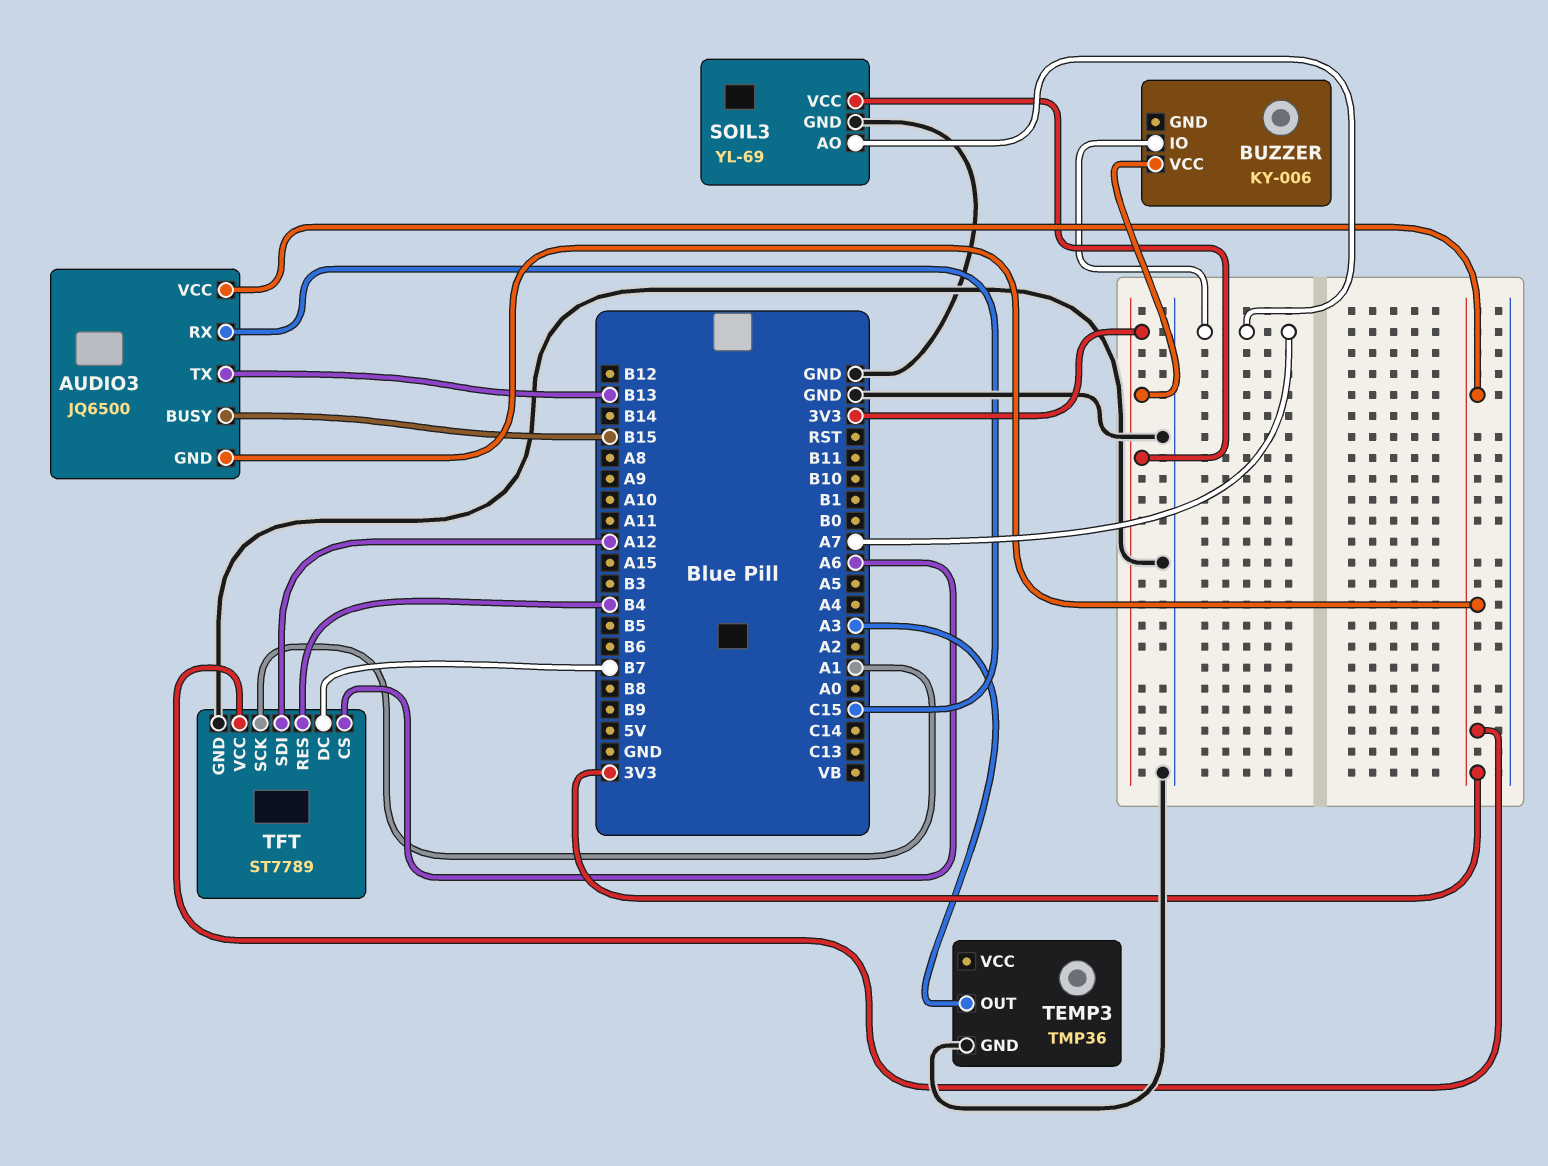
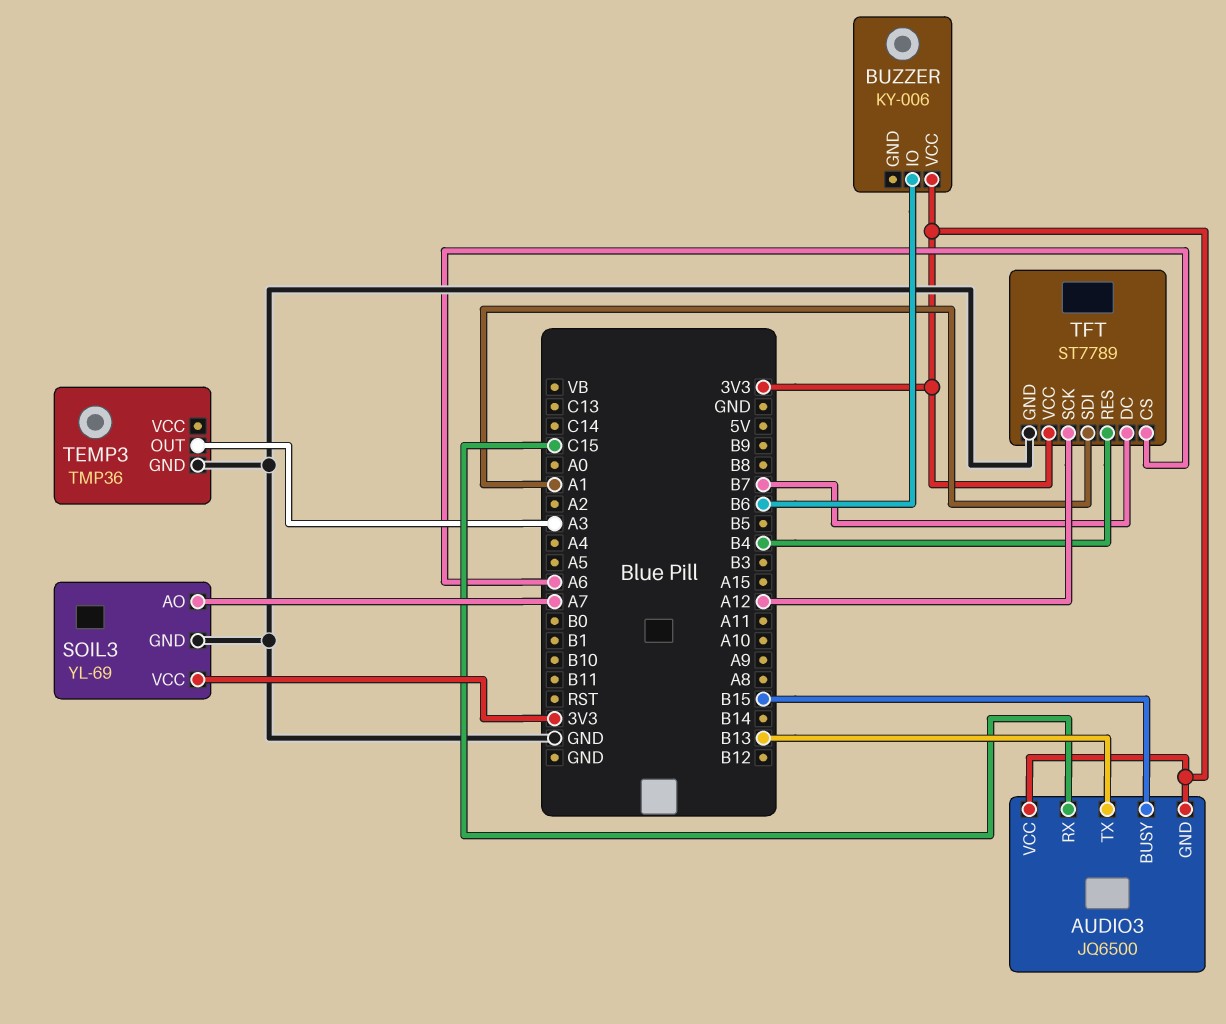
BUZZER pin IO: A7 -> B6
TFT pin SCK: A1 -> A12
TFT pin SDI: A12 -> A1

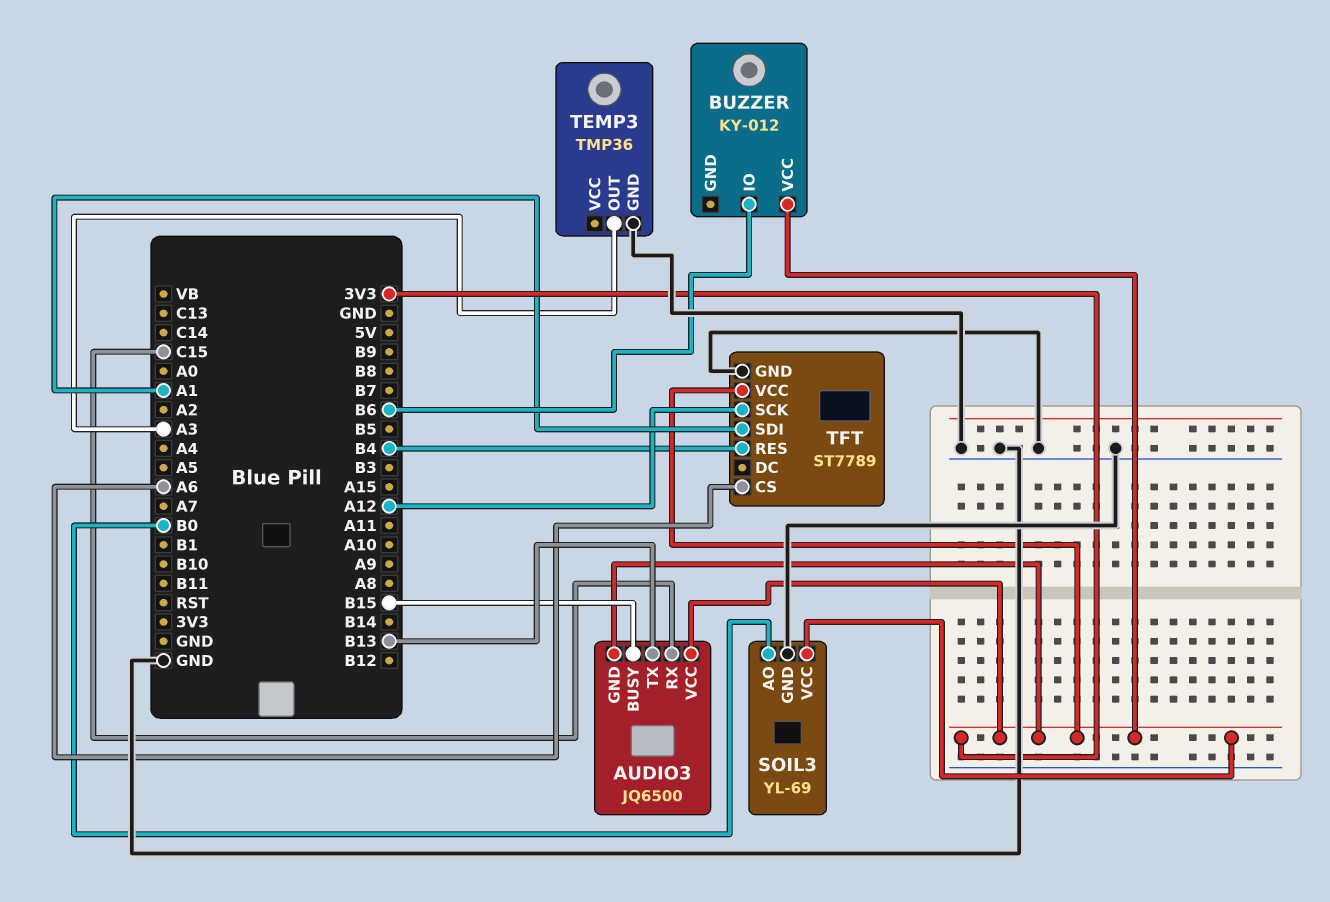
BUZZER: KY-006 -> KY-012
SOIL3 pin AO: A7 -> B0
TFT pin DC: B7 -> none

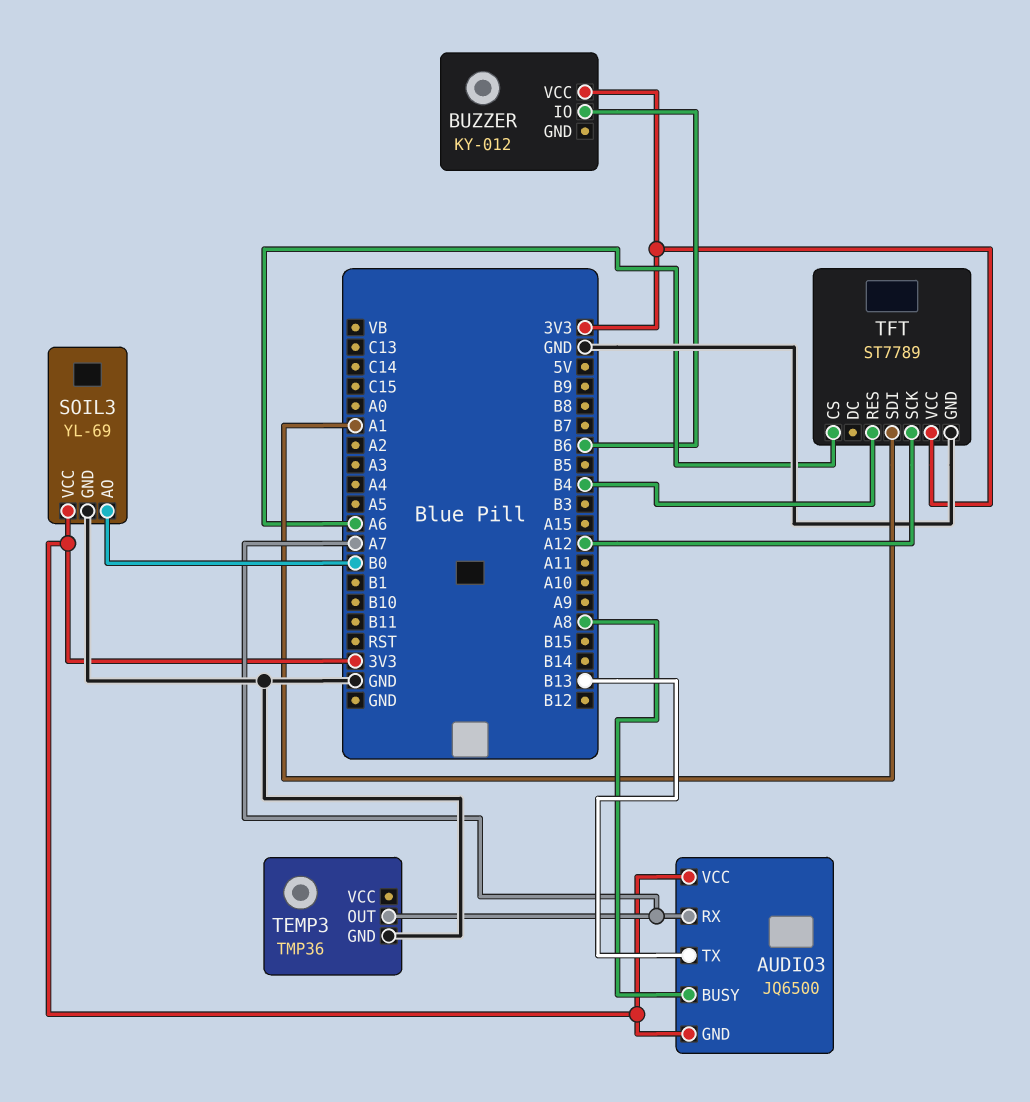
AUDIO3 pin BUSY: B15 -> A8
AUDIO3 pin RX: C15 -> A7
TEMP3 pin OUT: A3 -> A7

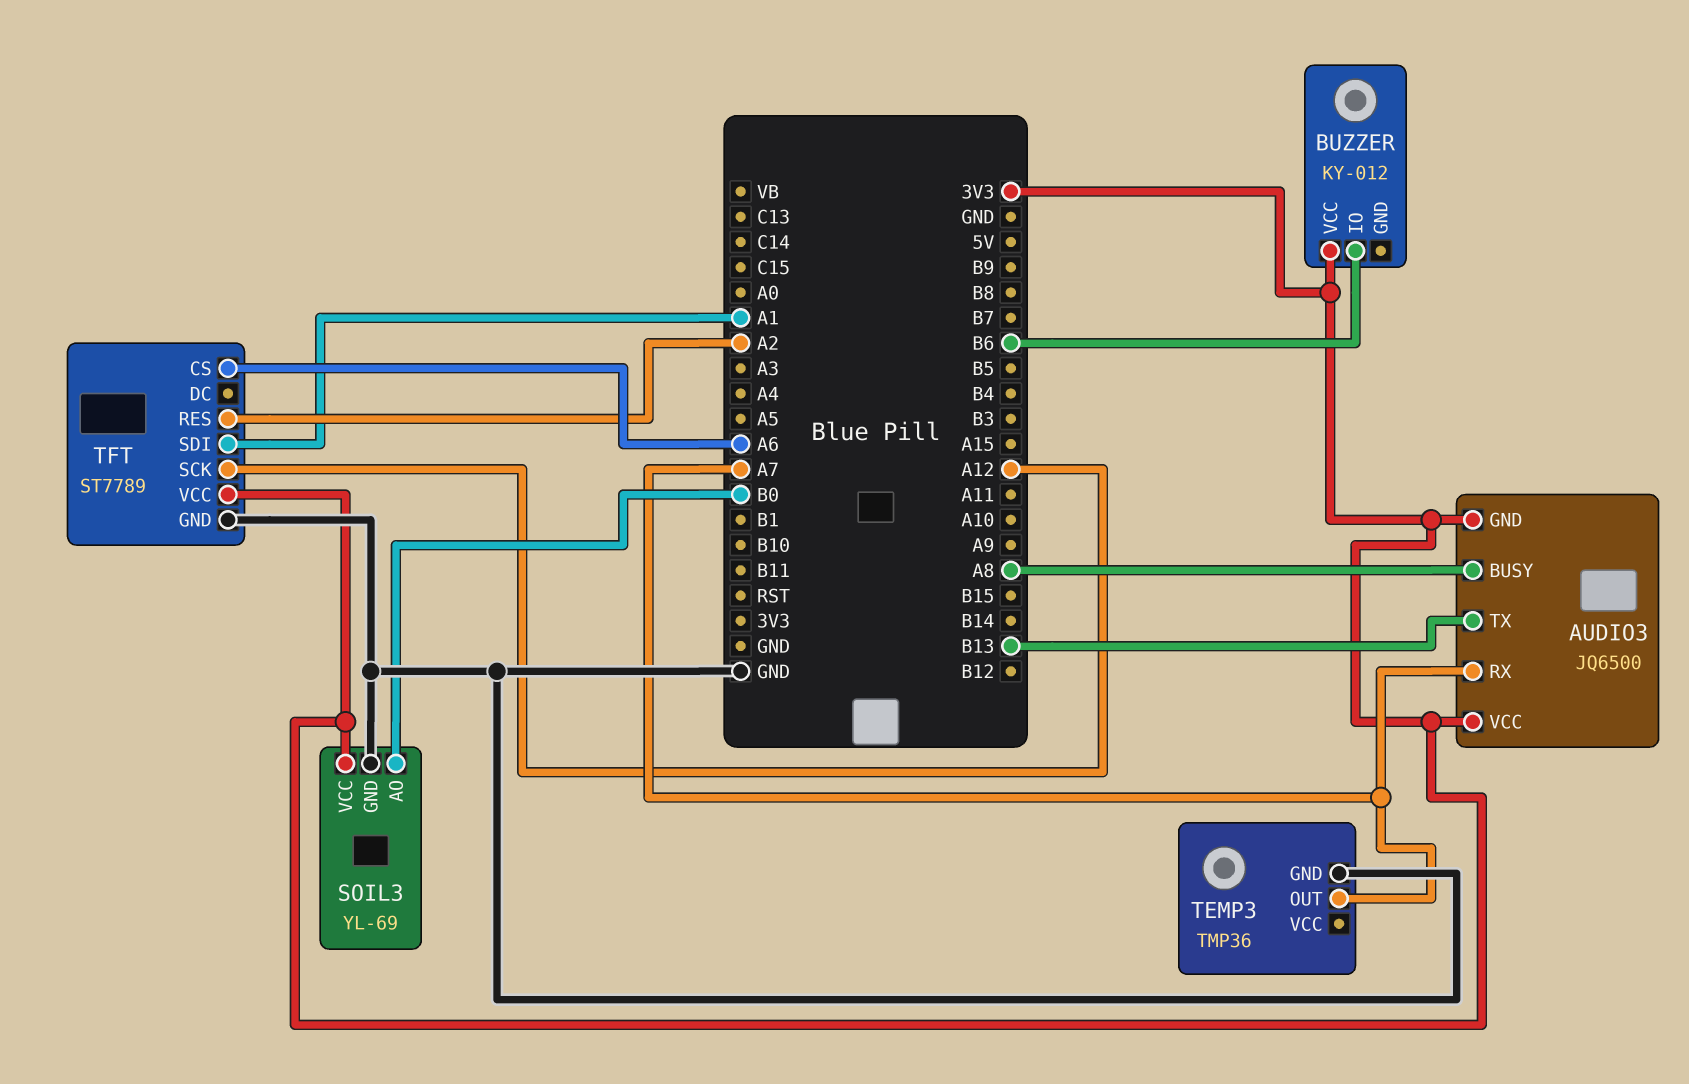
TFT pin RES: B4 -> A2

